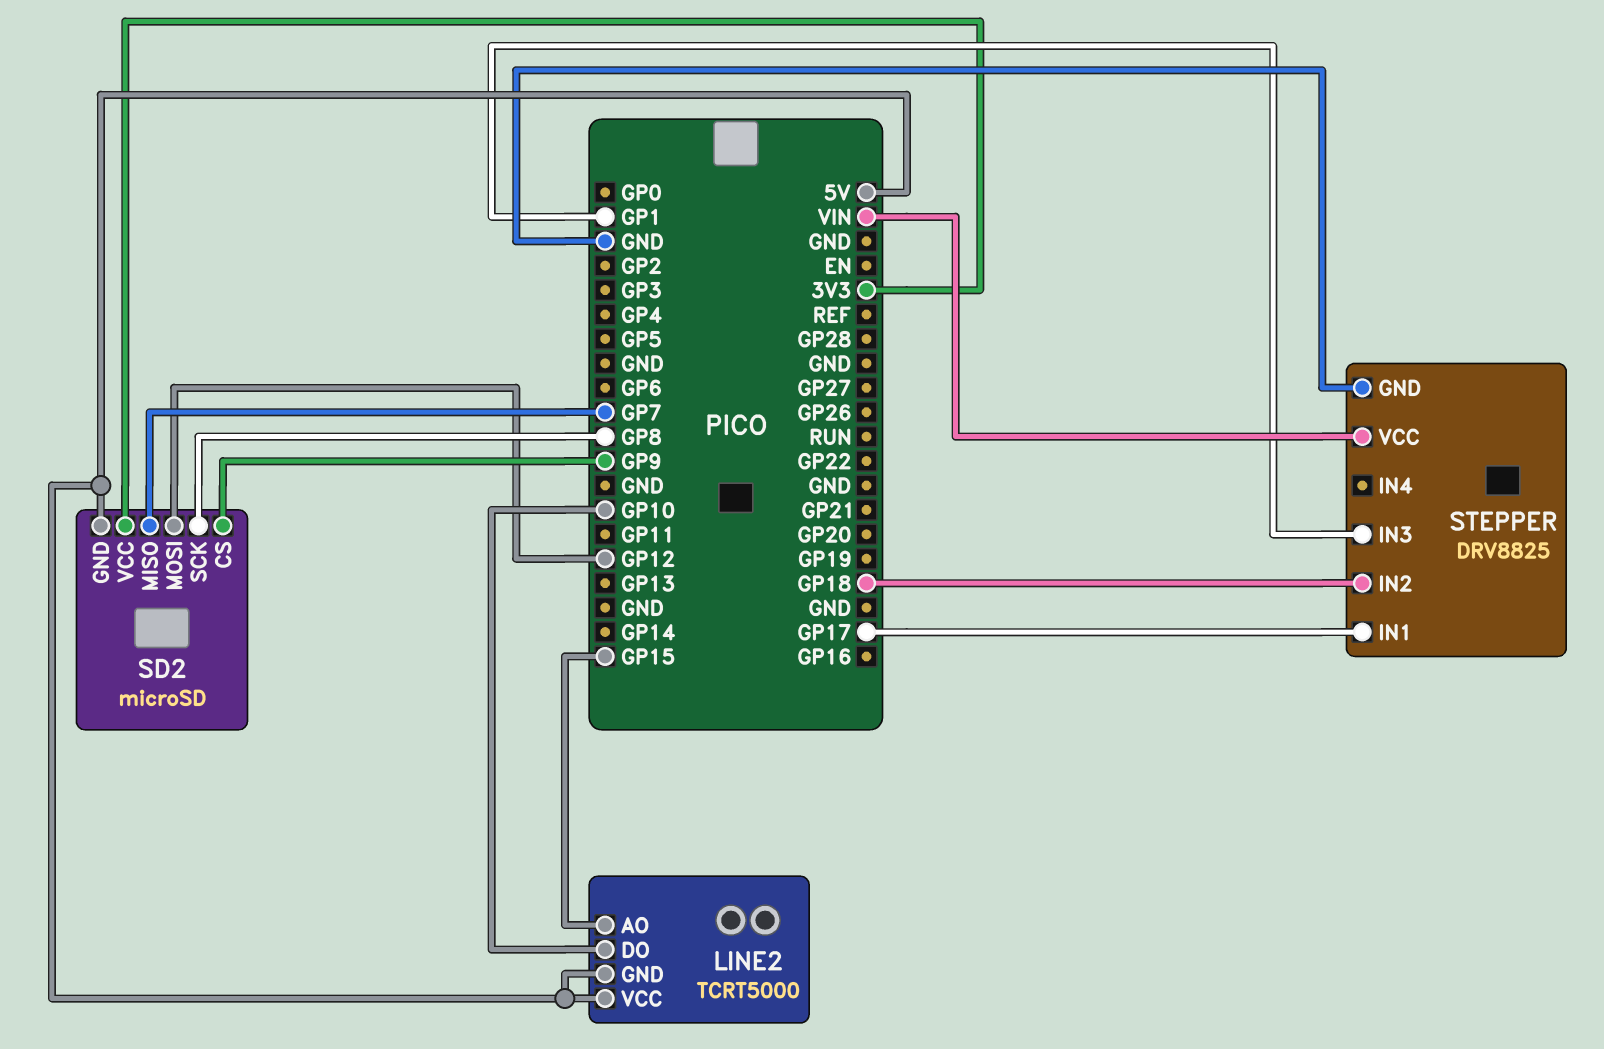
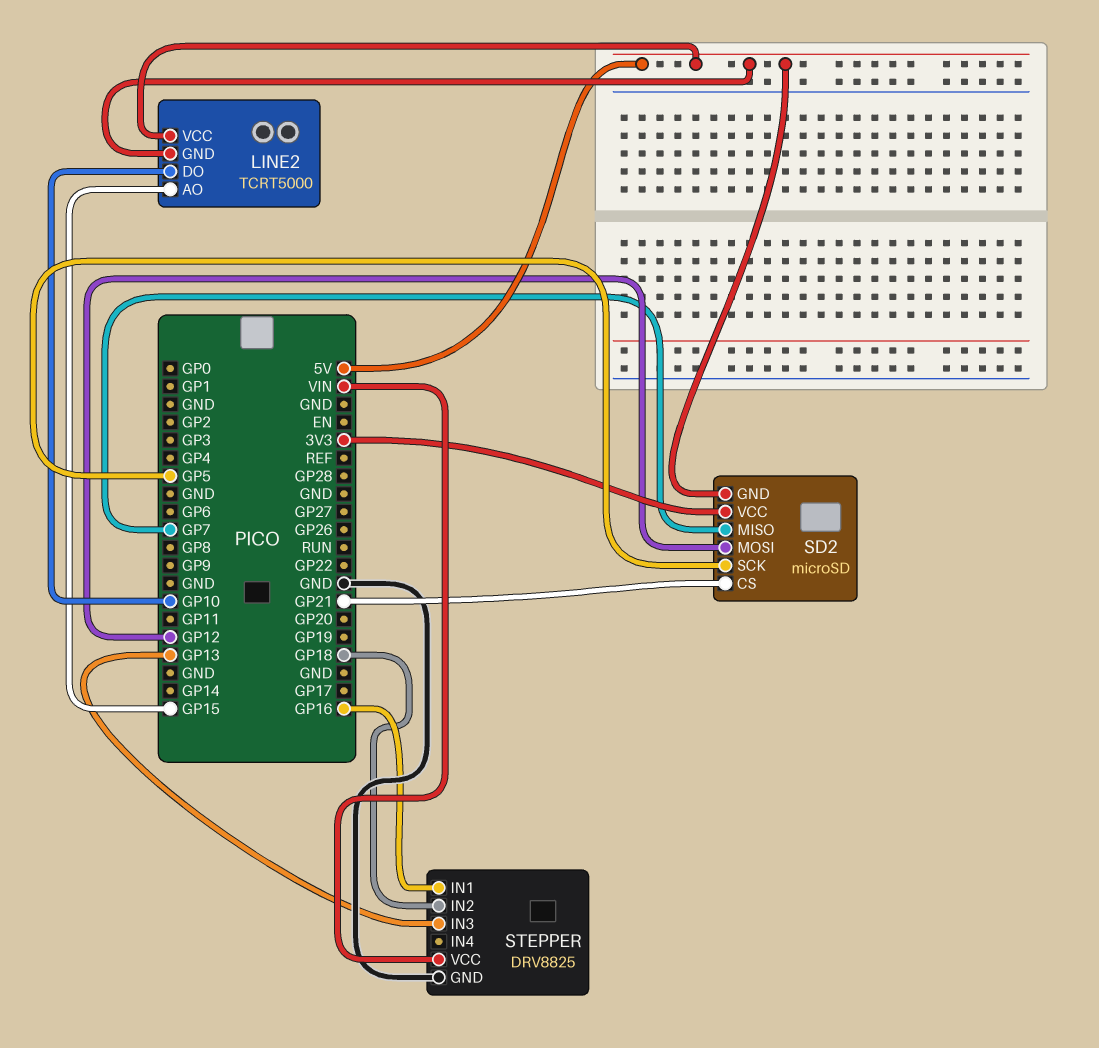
SD2 pin CS: GP9 -> GP21
SD2 pin SCK: GP8 -> GP5
STEPPER pin IN1: GP17 -> GP16
STEPPER pin IN3: GP1 -> GP13

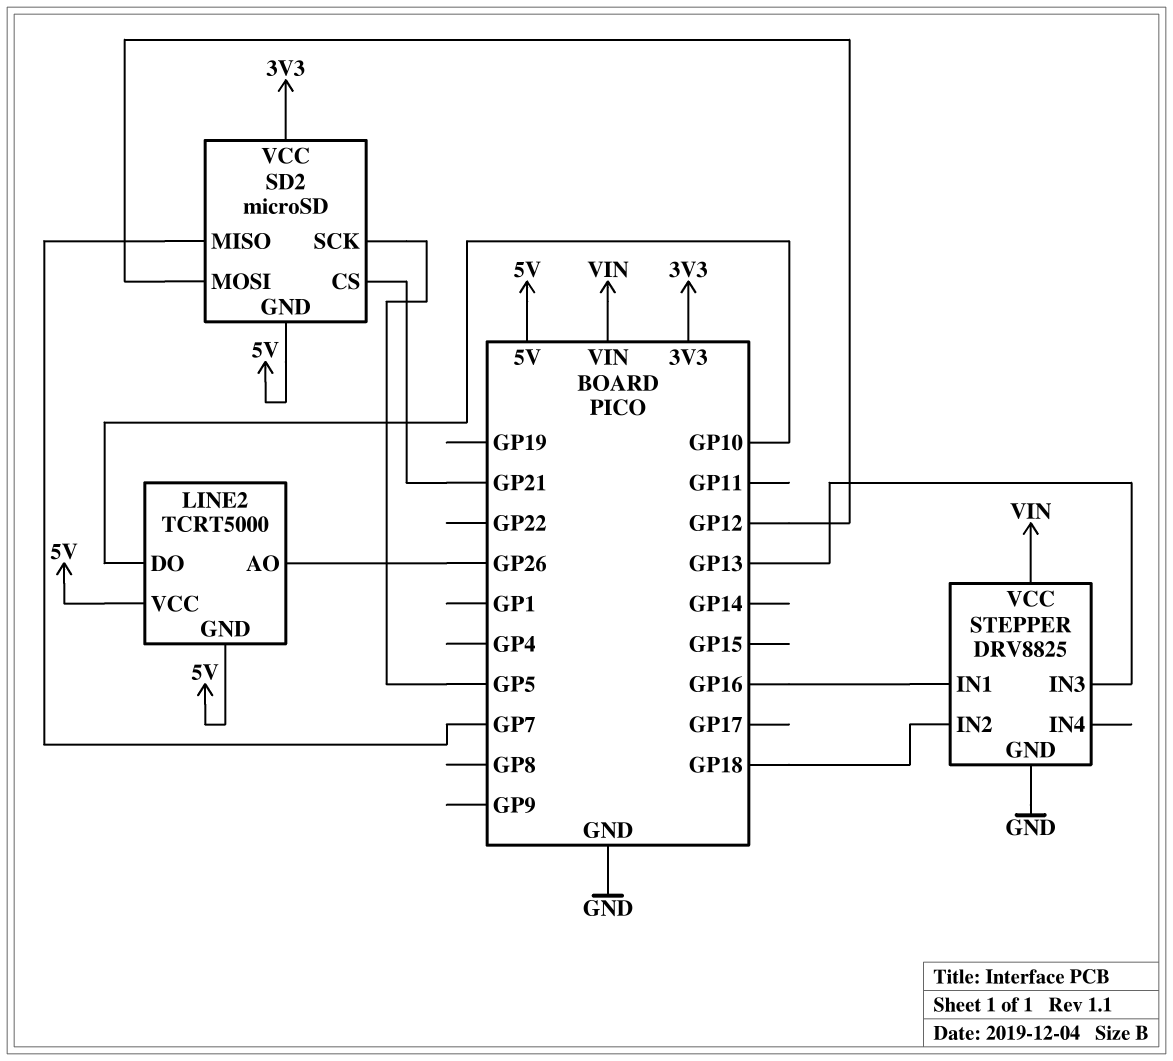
LINE2 pin AO: GP15 -> GP26

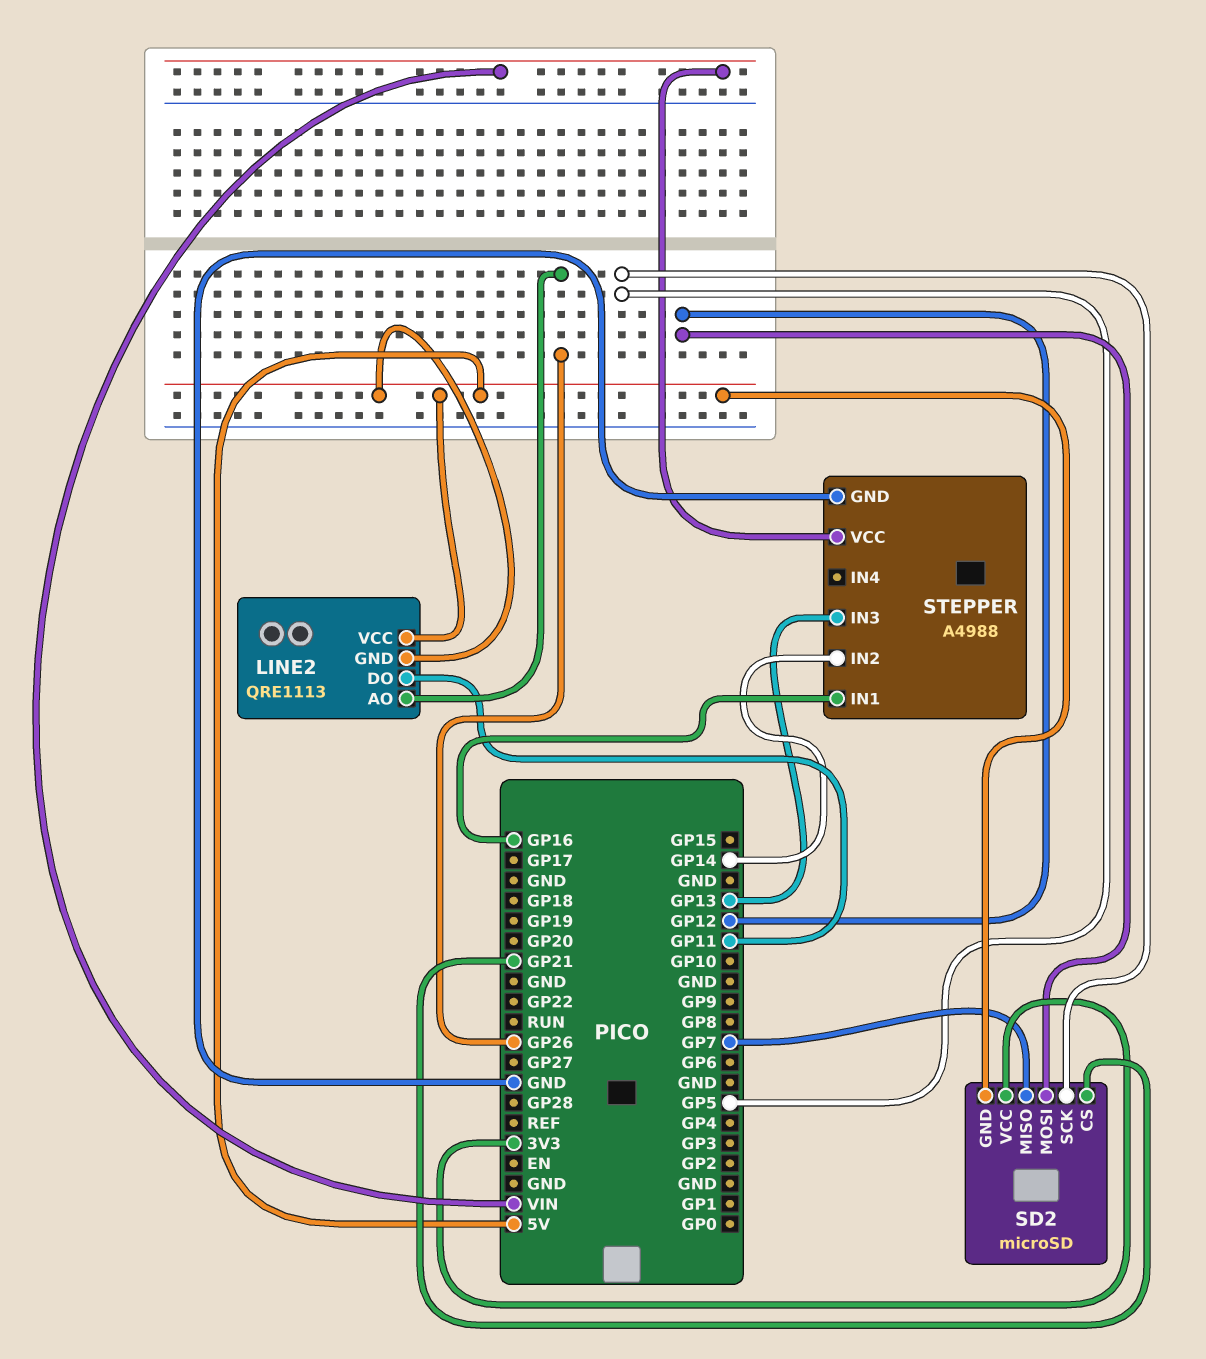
LINE2: TCRT5000 -> QRE1113
LINE2 pin DO: GP10 -> GP11
STEPPER: DRV8825 -> A4988
STEPPER pin IN2: GP18 -> GP14

